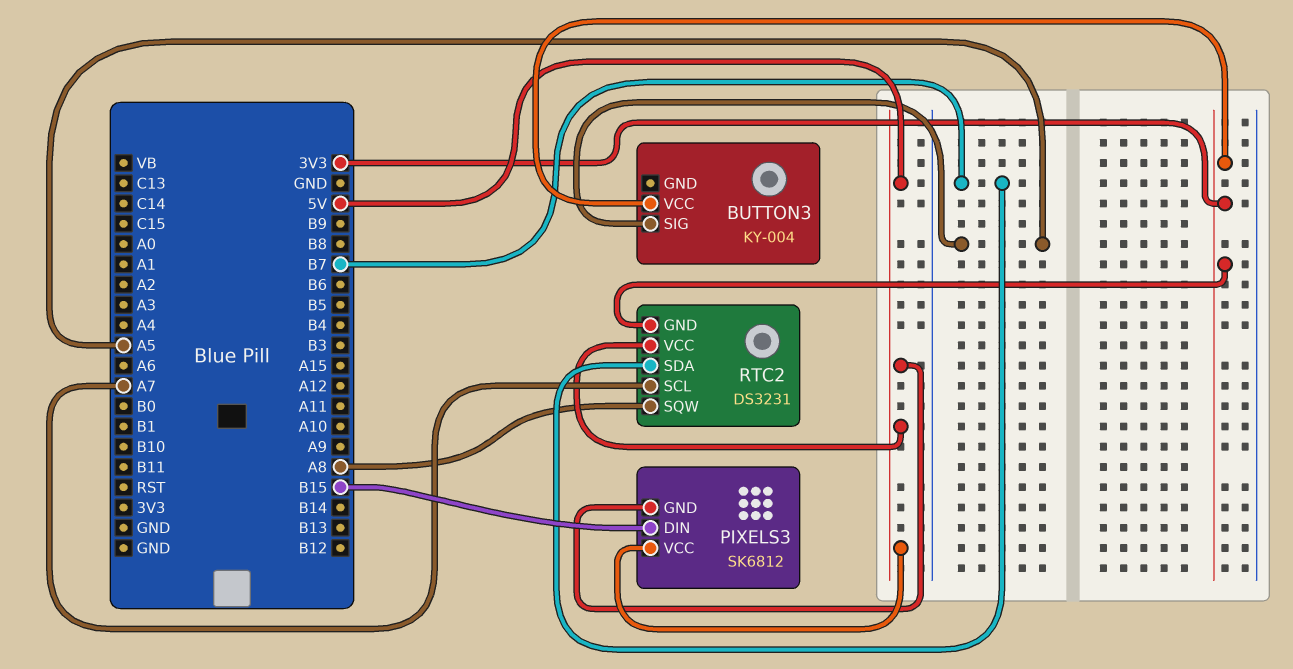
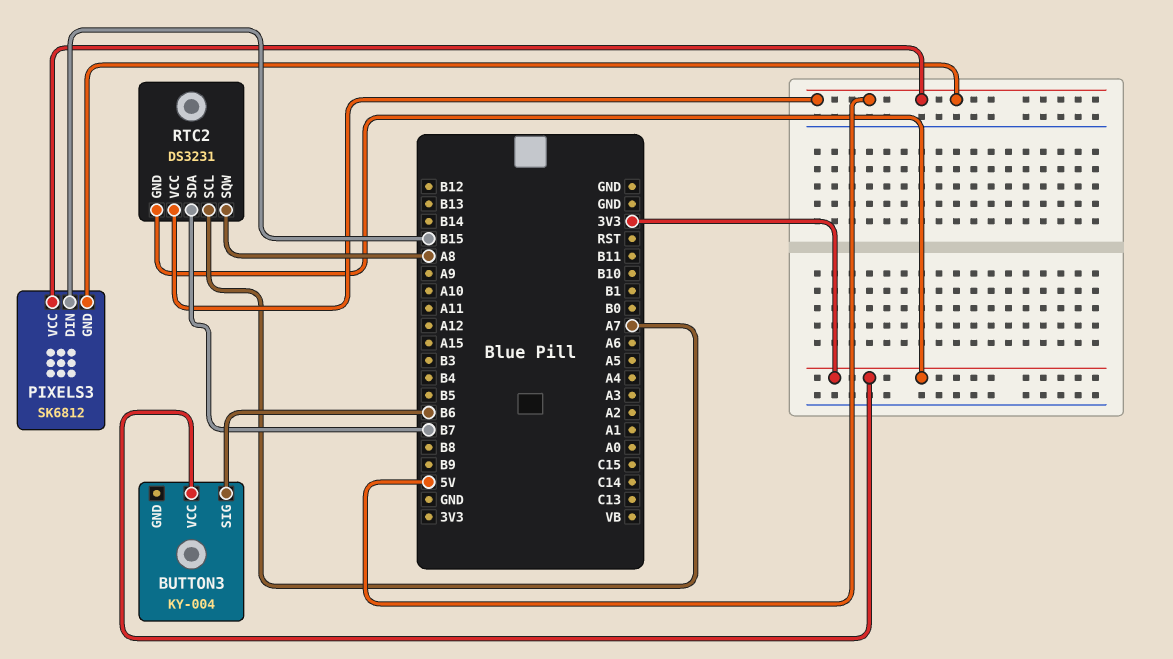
BUTTON3 pin SIG: A5 -> B6

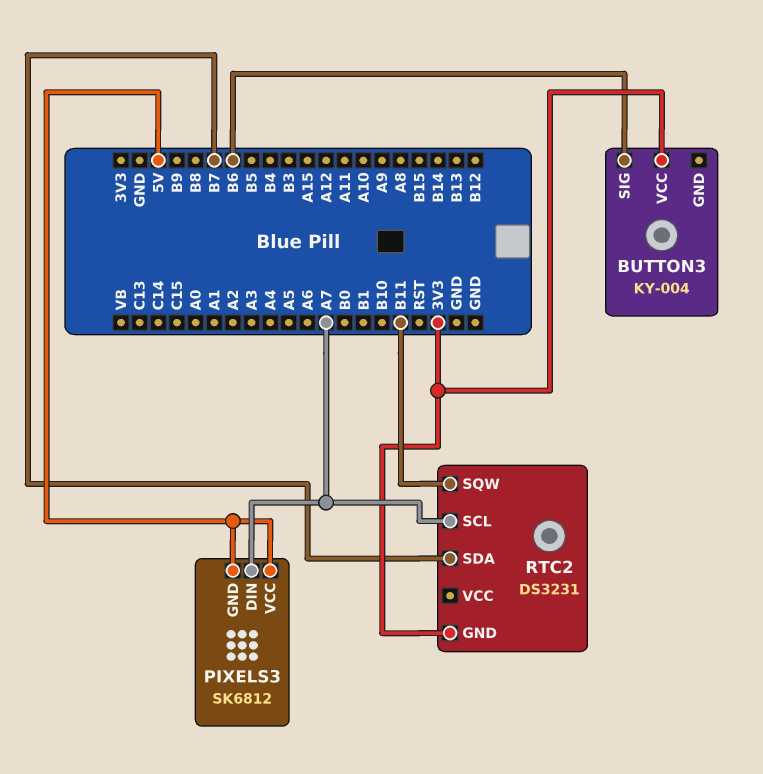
PIXELS3 pin DIN: B15 -> A7
RTC2 pin SQW: A8 -> B11
RTC2 pin VCC: 5V -> none

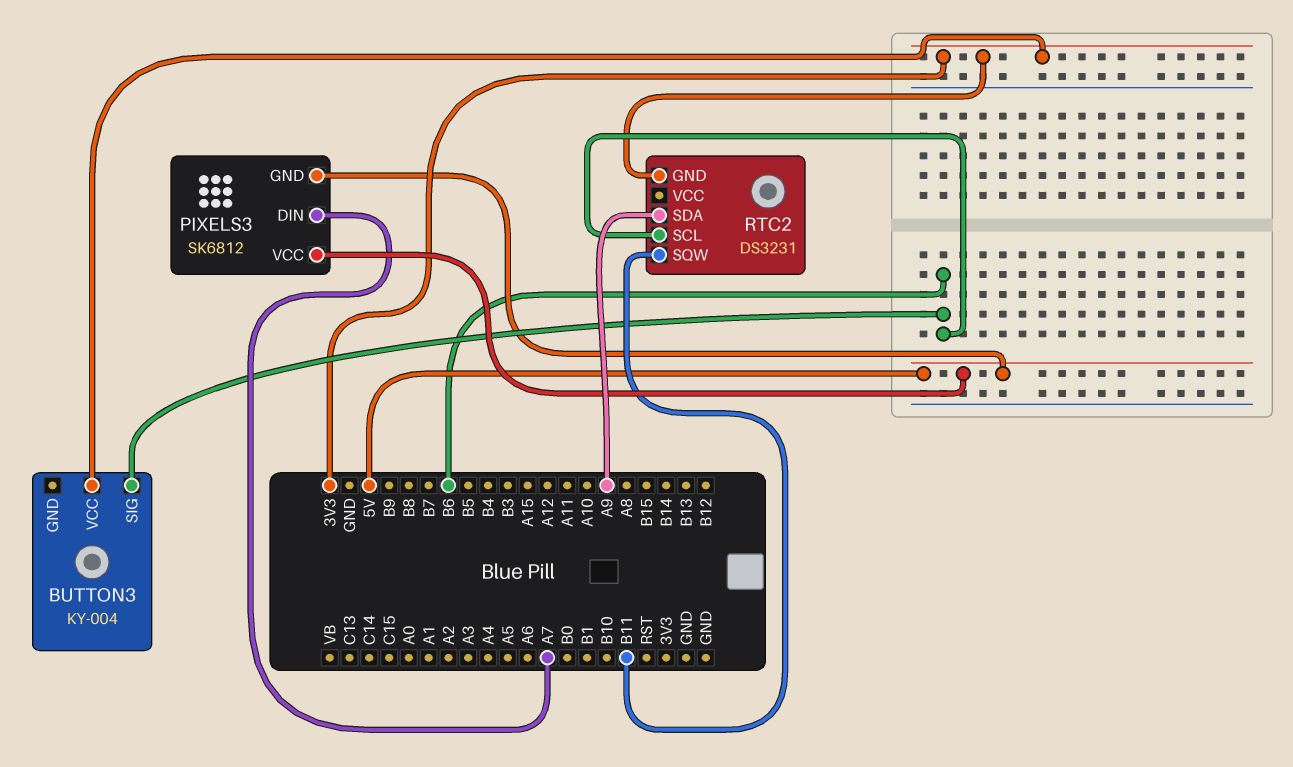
RTC2 pin SCL: A7 -> B6
RTC2 pin SDA: B7 -> A9

